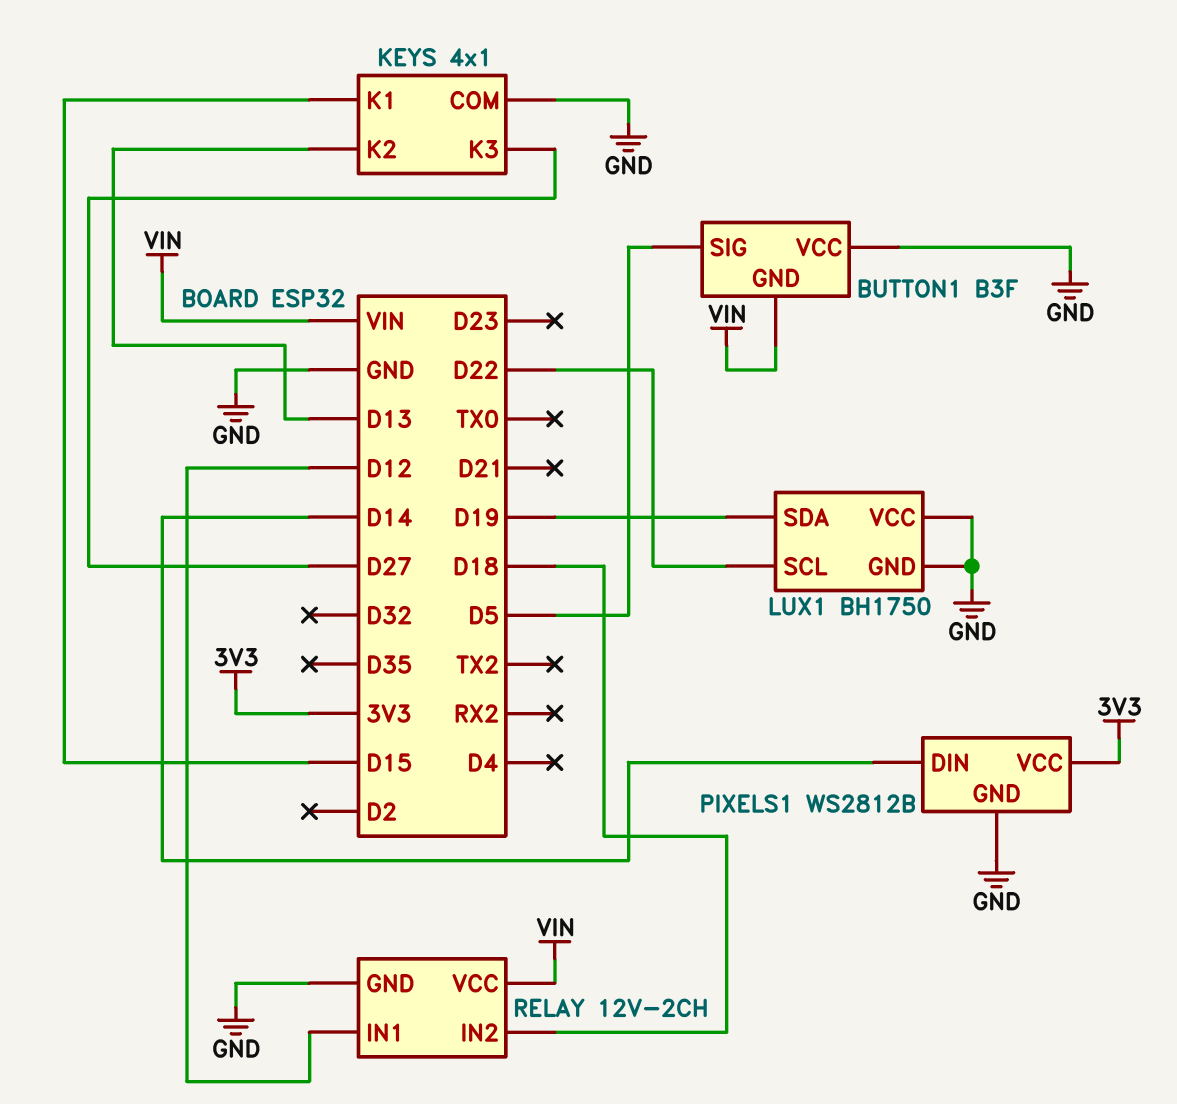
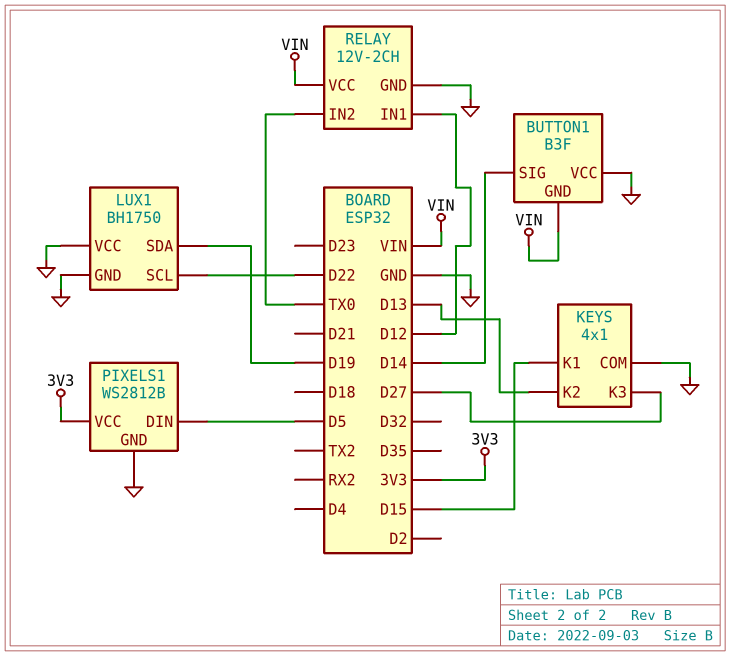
BUTTON1 pin SIG: D5 -> D14
PIXELS1 pin DIN: D14 -> D5
RELAY pin IN2: D18 -> TX0

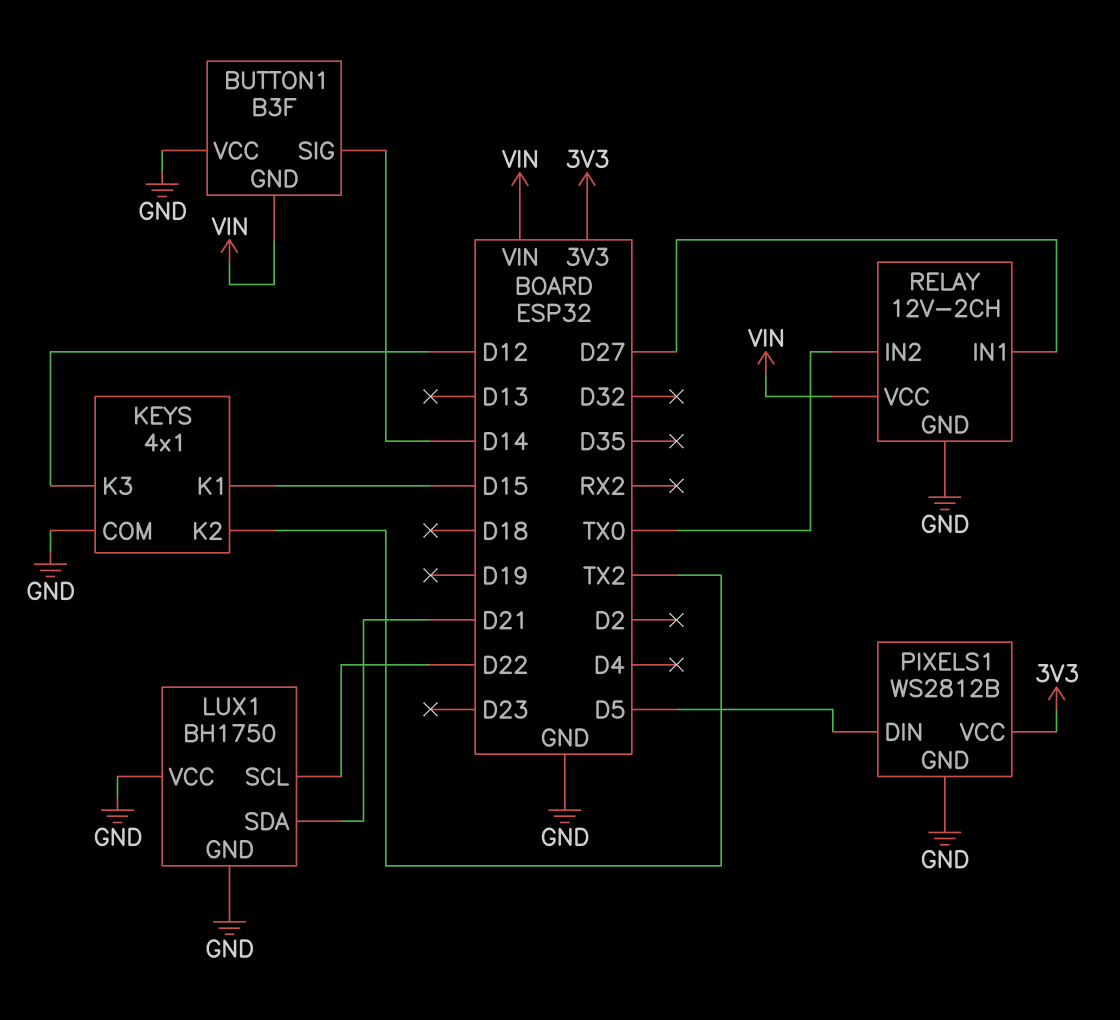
KEYS pin K2: D13 -> TX2
KEYS pin K3: D27 -> D12
LUX1 pin SDA: D19 -> D21
RELAY pin IN1: D12 -> D27

